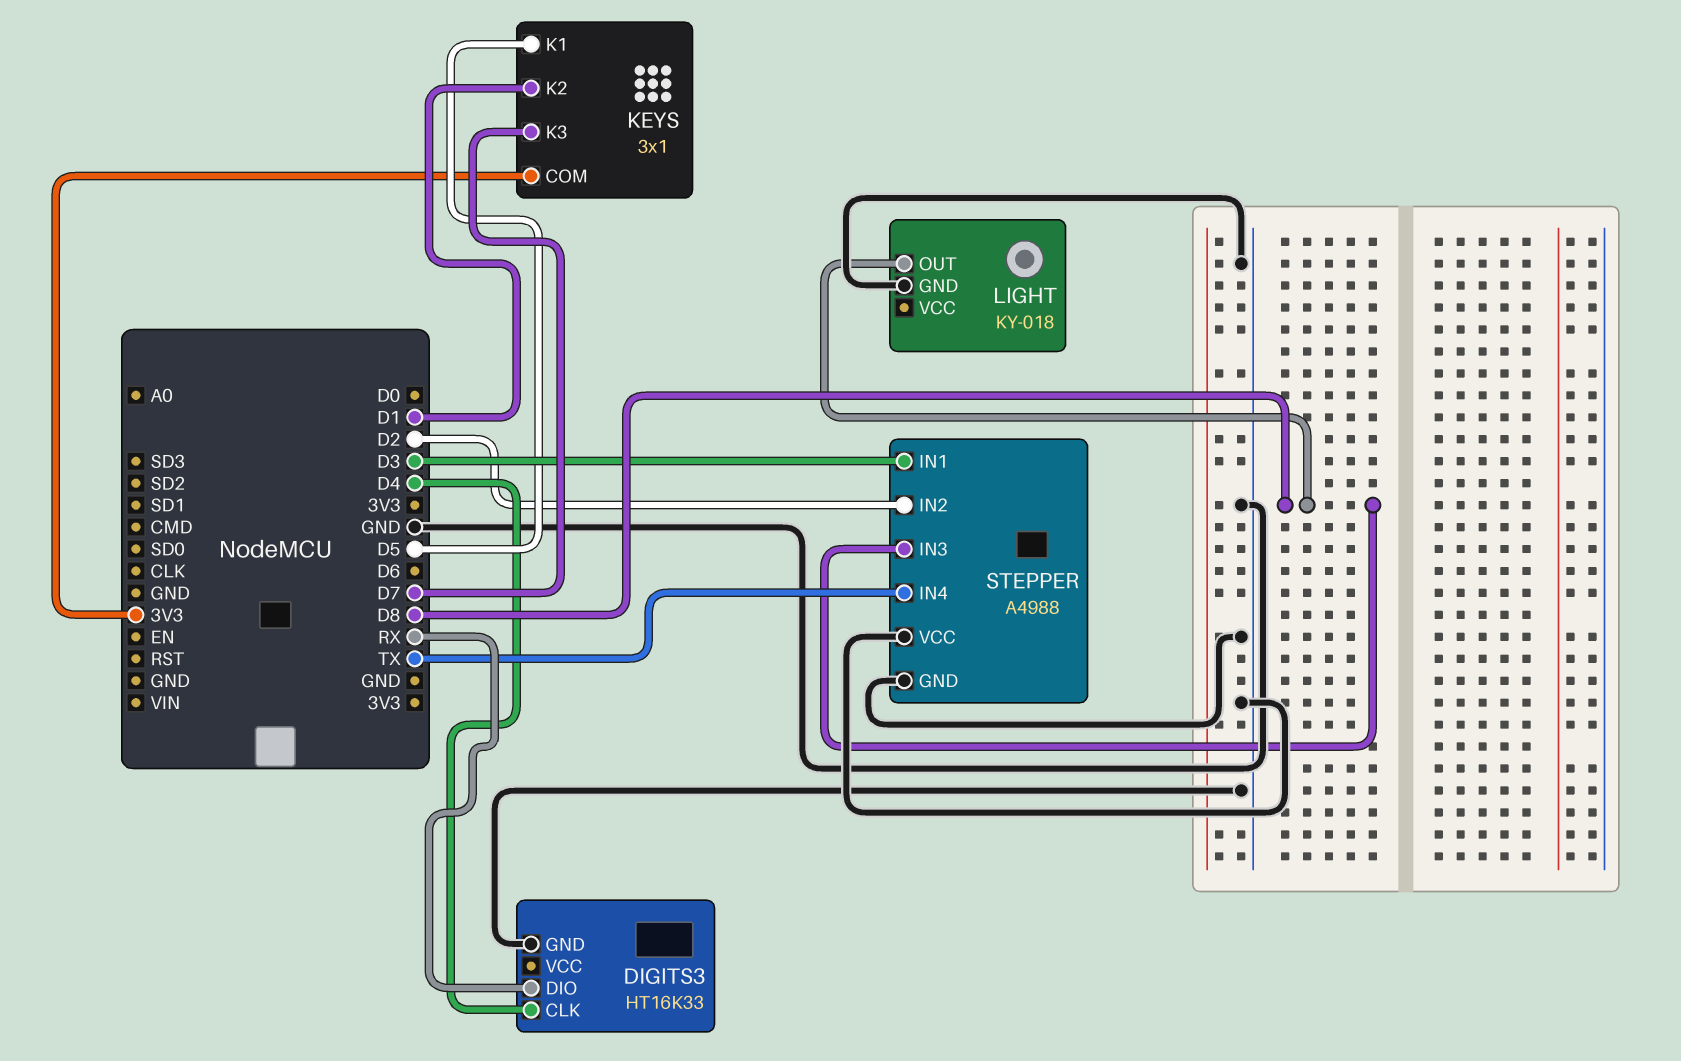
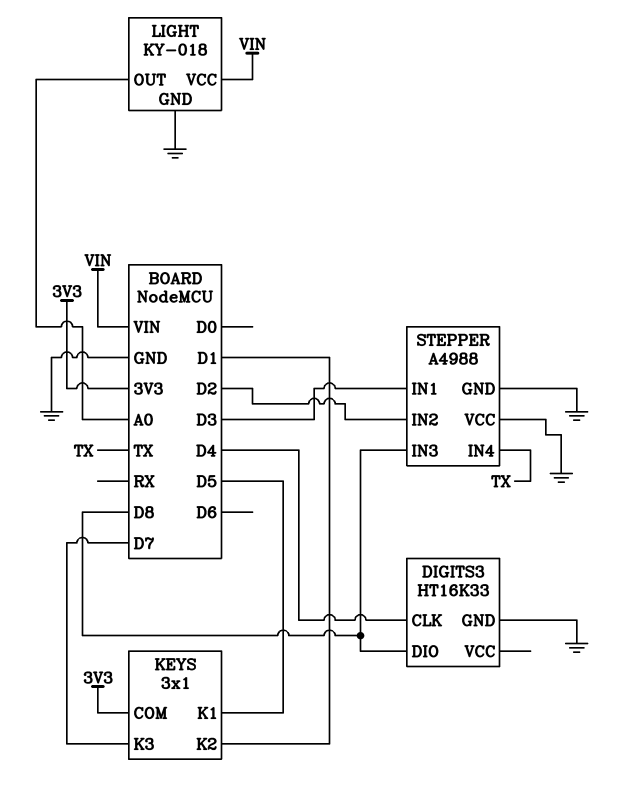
DIGITS3 pin DIO: RX -> D8
LIGHT pin OUT: D8 -> A0
LIGHT pin VCC: none -> VIN

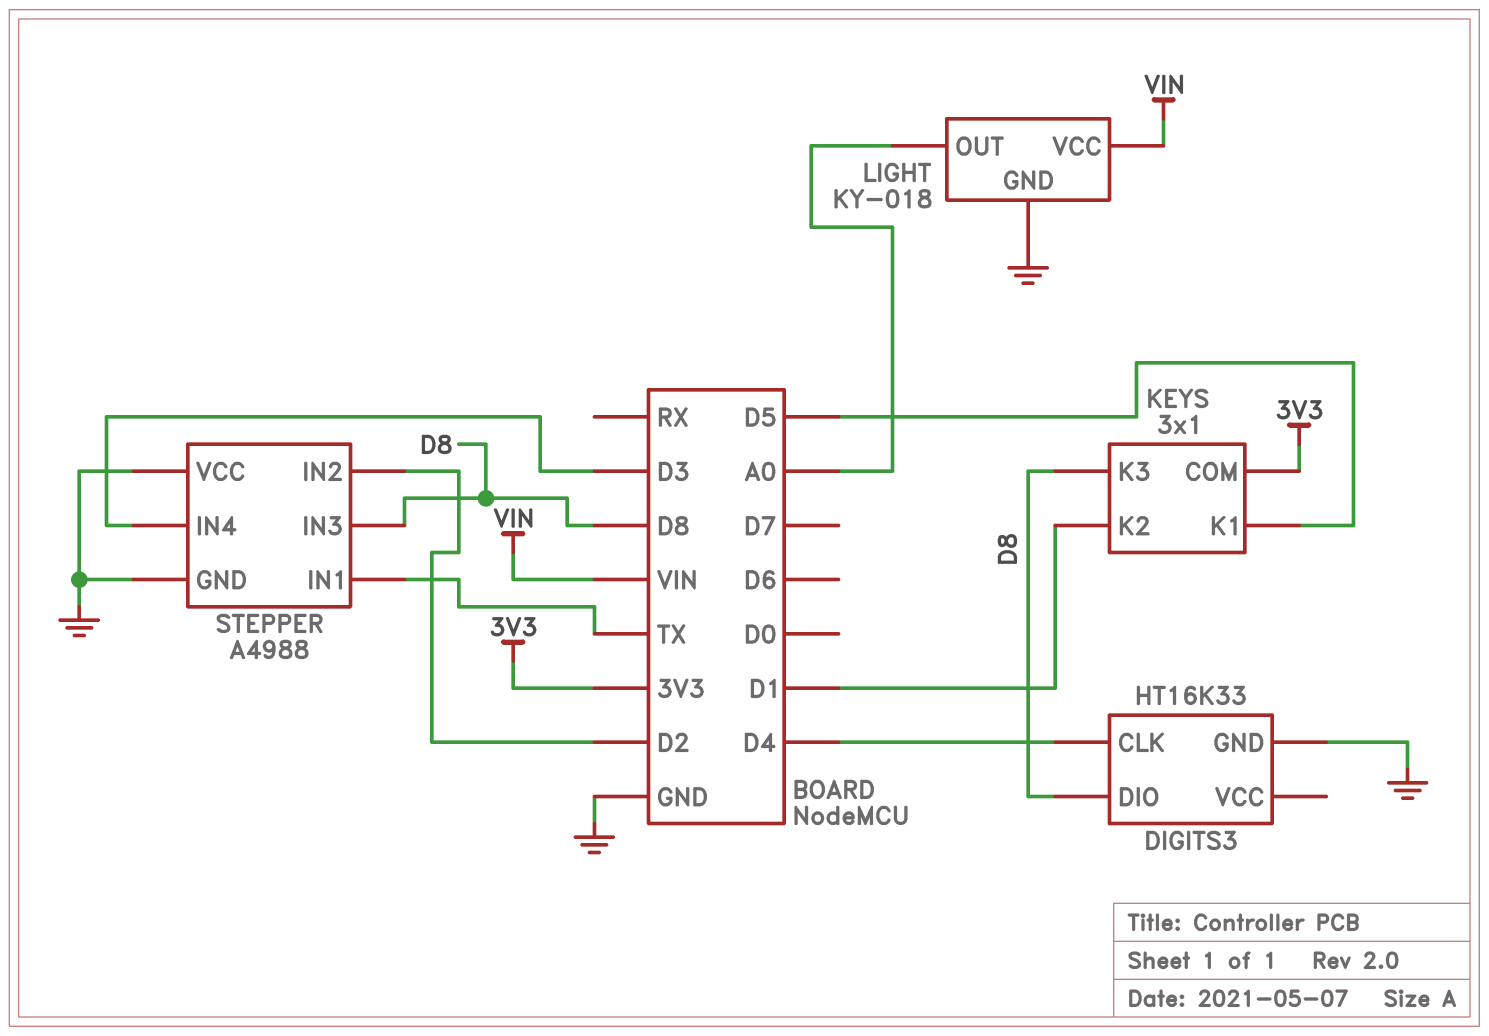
KEYS pin K3: D7 -> D8
STEPPER pin IN1: D3 -> TX
STEPPER pin IN4: TX -> D3

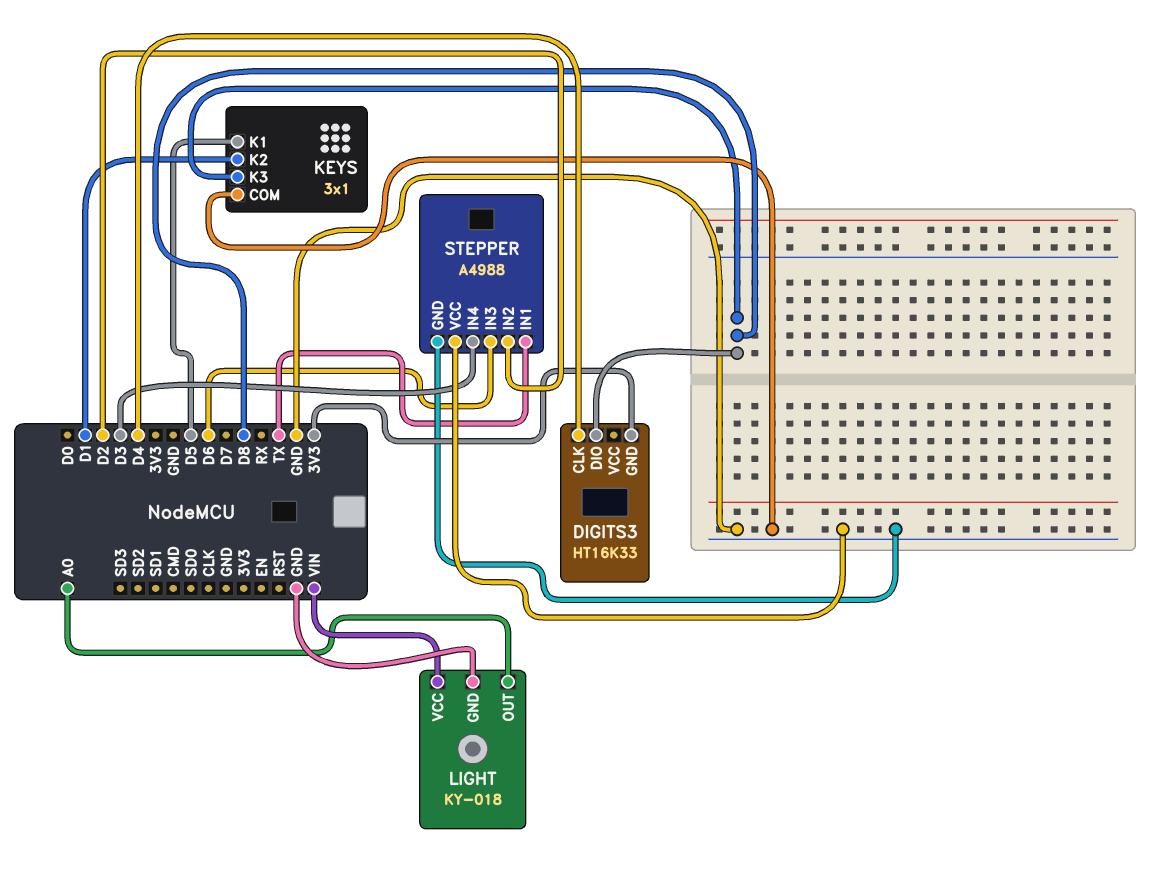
DIGITS3 pin GND: GND -> 3V3
KEYS pin COM: 3V3 -> GND
STEPPER pin IN3: D8 -> D6

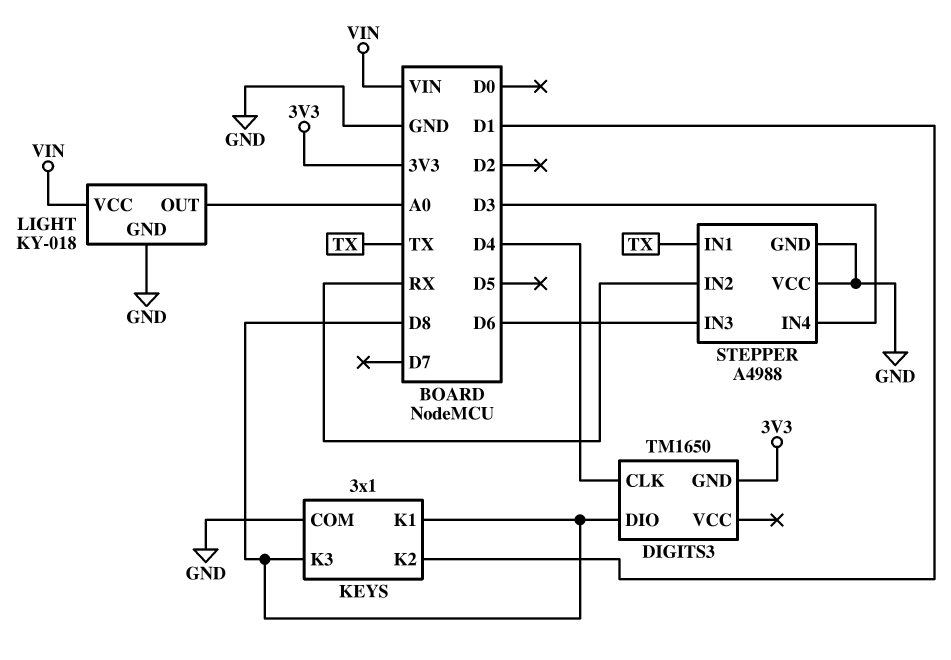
DIGITS3: HT16K33 -> TM1650
KEYS pin K1: D5 -> D8
STEPPER pin IN2: D2 -> RX

